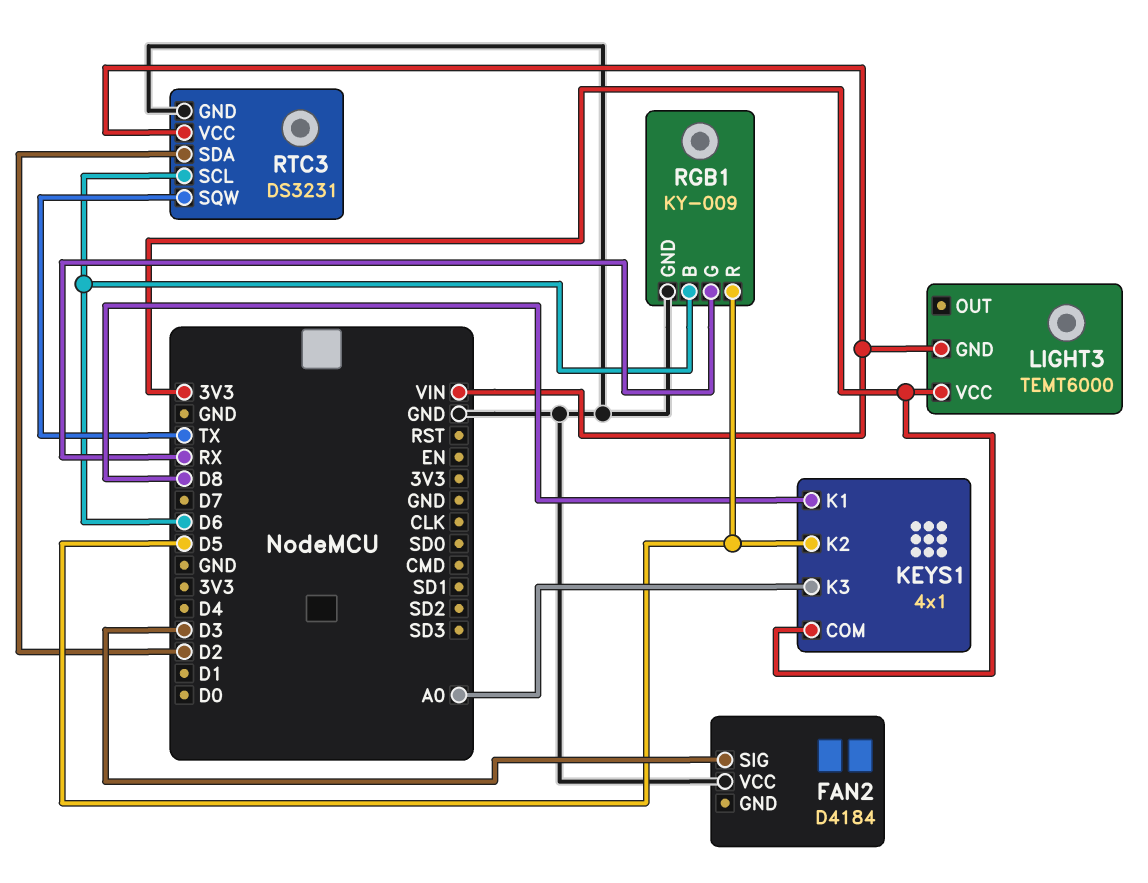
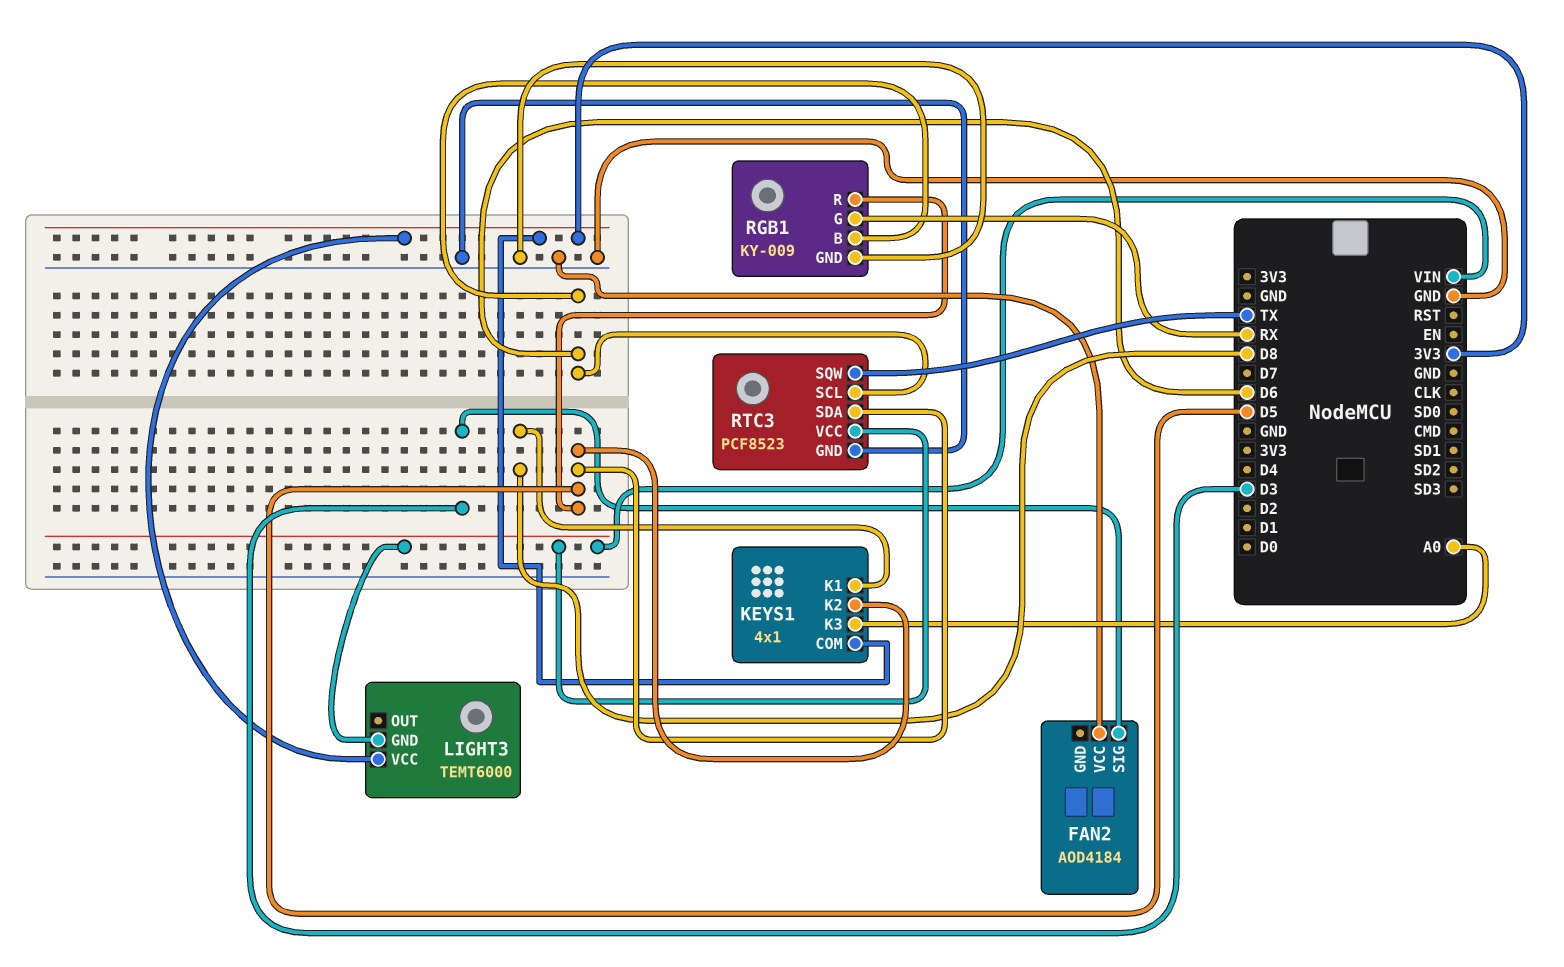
FAN2: D4184 -> AOD4184
RTC3: DS3231 -> PCF8523
RTC3 pin SDA: D2 -> D5

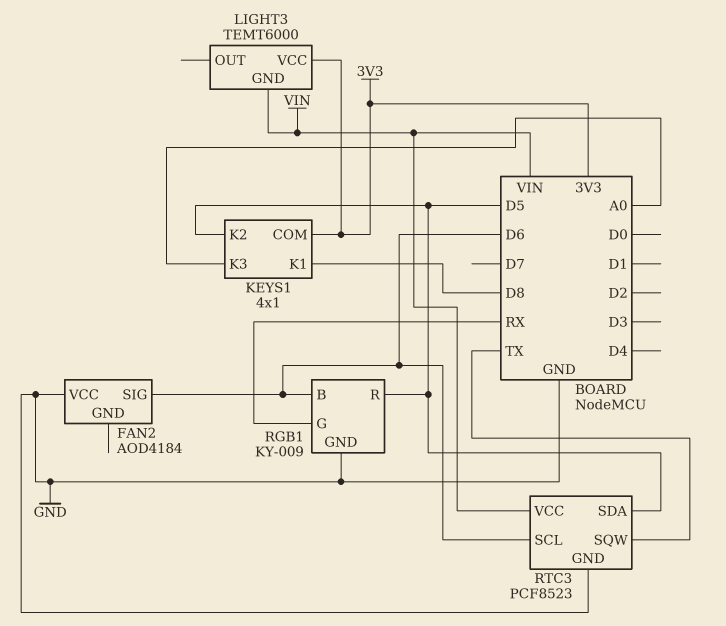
FAN2 pin SIG: D3 -> D6

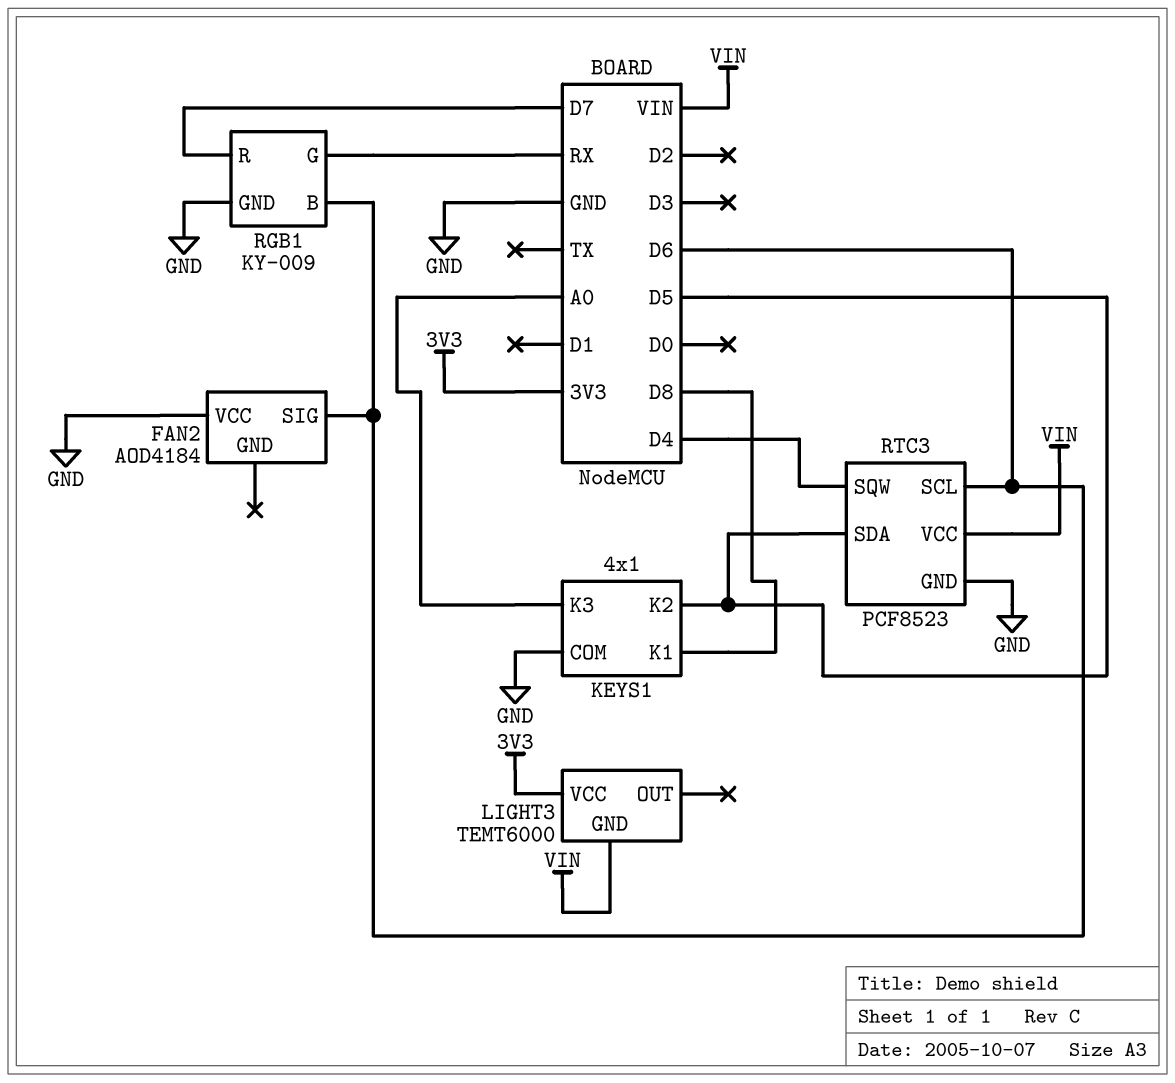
KEYS1 pin COM: 3V3 -> GND
RGB1 pin R: D5 -> D7
RTC3 pin SQW: TX -> D4

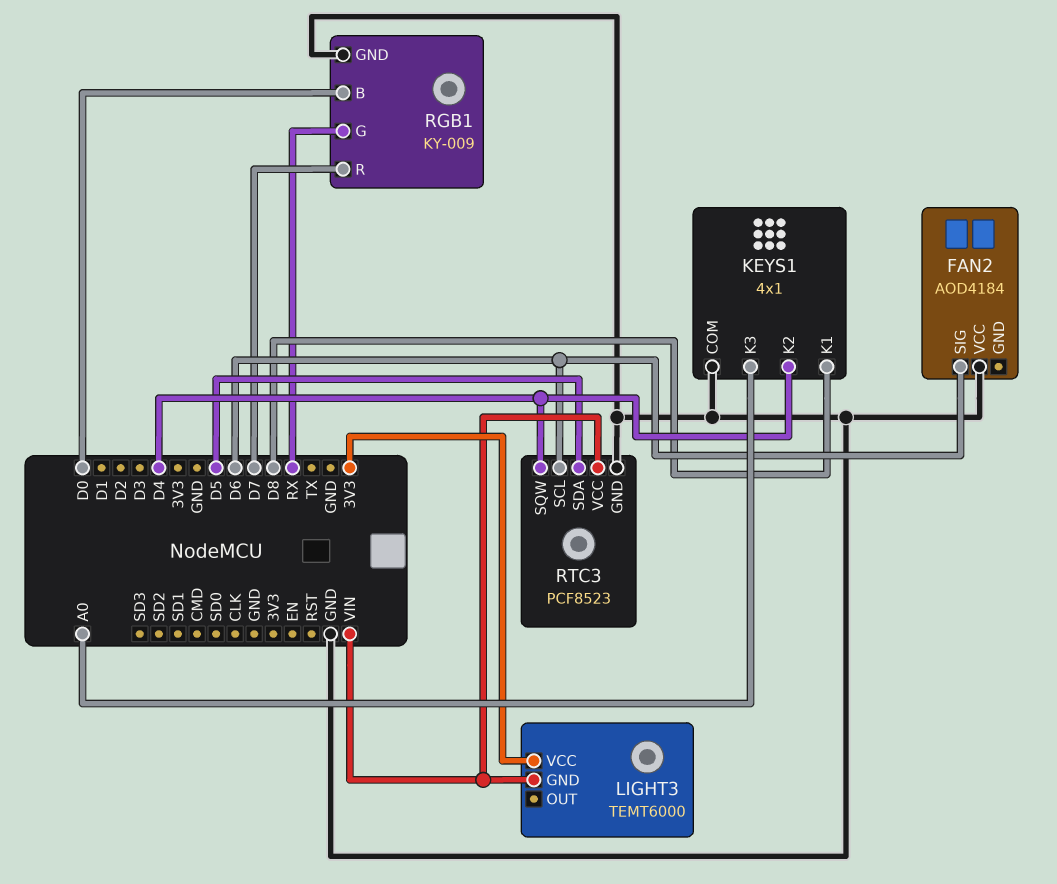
KEYS1 pin K2: D5 -> D4
RGB1 pin B: D6 -> D0

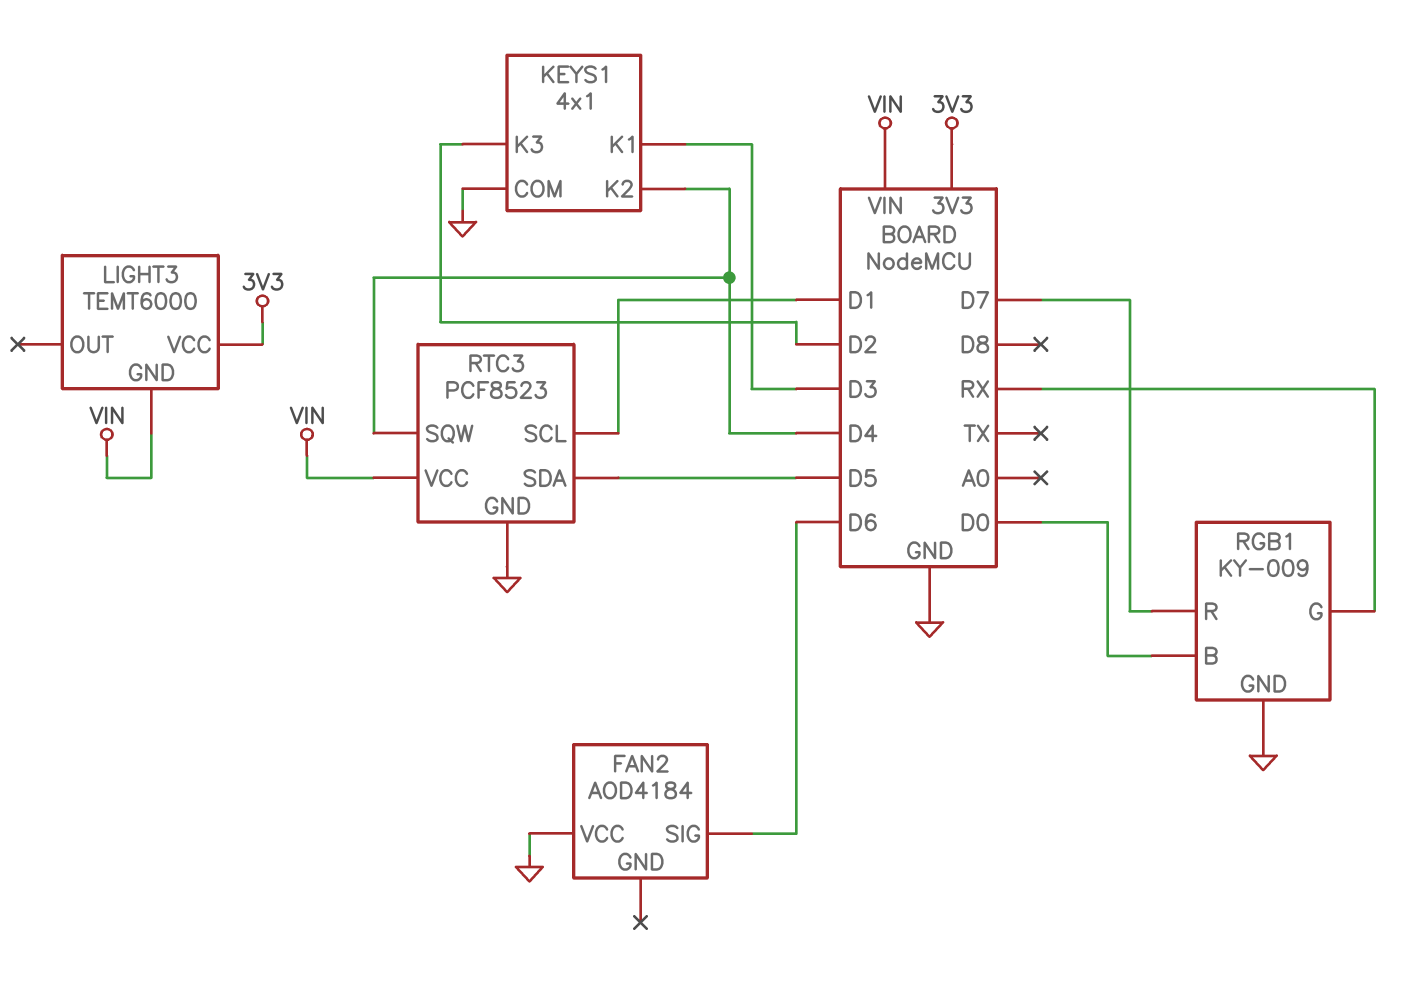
KEYS1 pin K1: D8 -> D3
KEYS1 pin K3: A0 -> D2
RTC3 pin SCL: D6 -> D1

